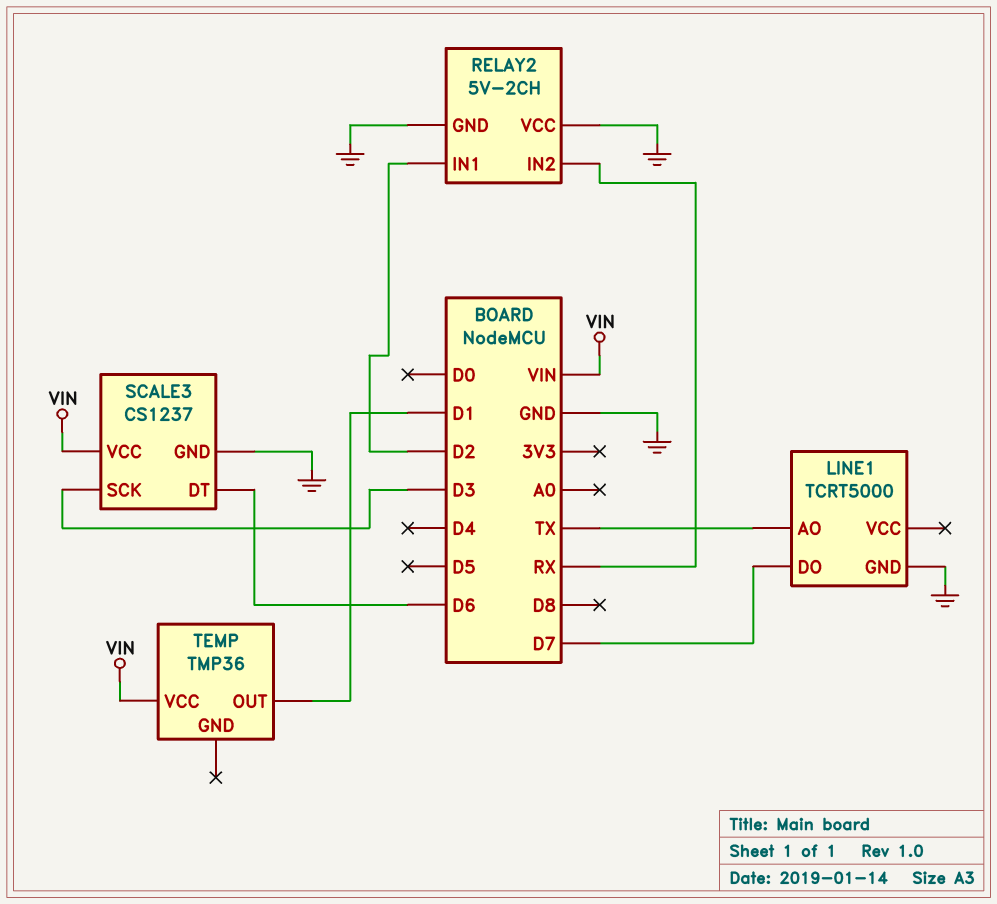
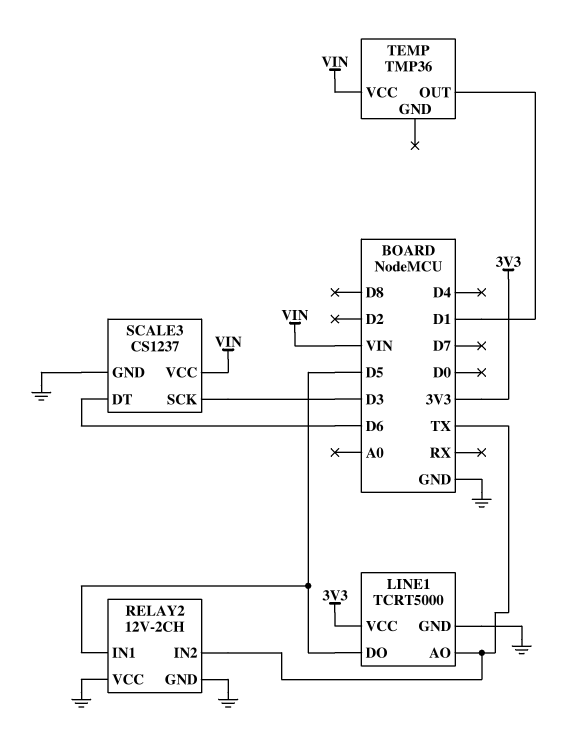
LINE1 pin DO: D7 -> D5
LINE1 pin VCC: none -> 3V3
RELAY2: 5V-2CH -> 12V-2CH
RELAY2 pin IN1: D2 -> D5
RELAY2 pin IN2: RX -> TX

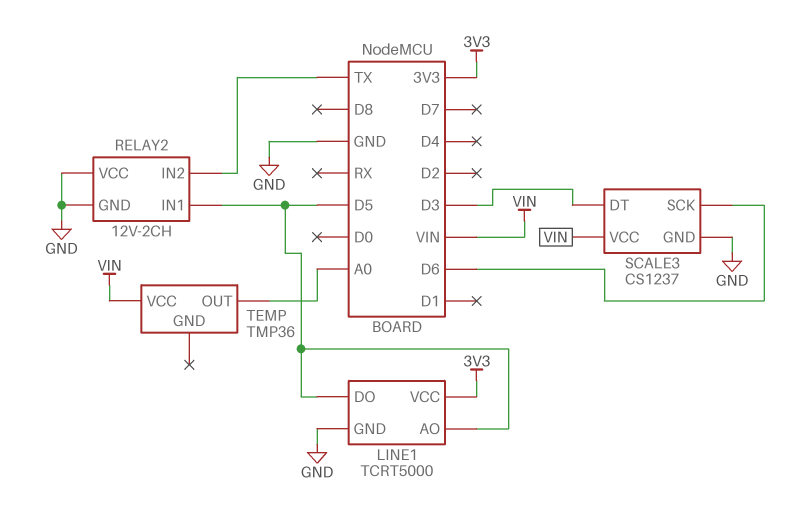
LINE1 pin AO: TX -> D5
SCALE3 pin DT: D6 -> D3
SCALE3 pin SCK: D3 -> D6
TEMP pin OUT: D1 -> A0

